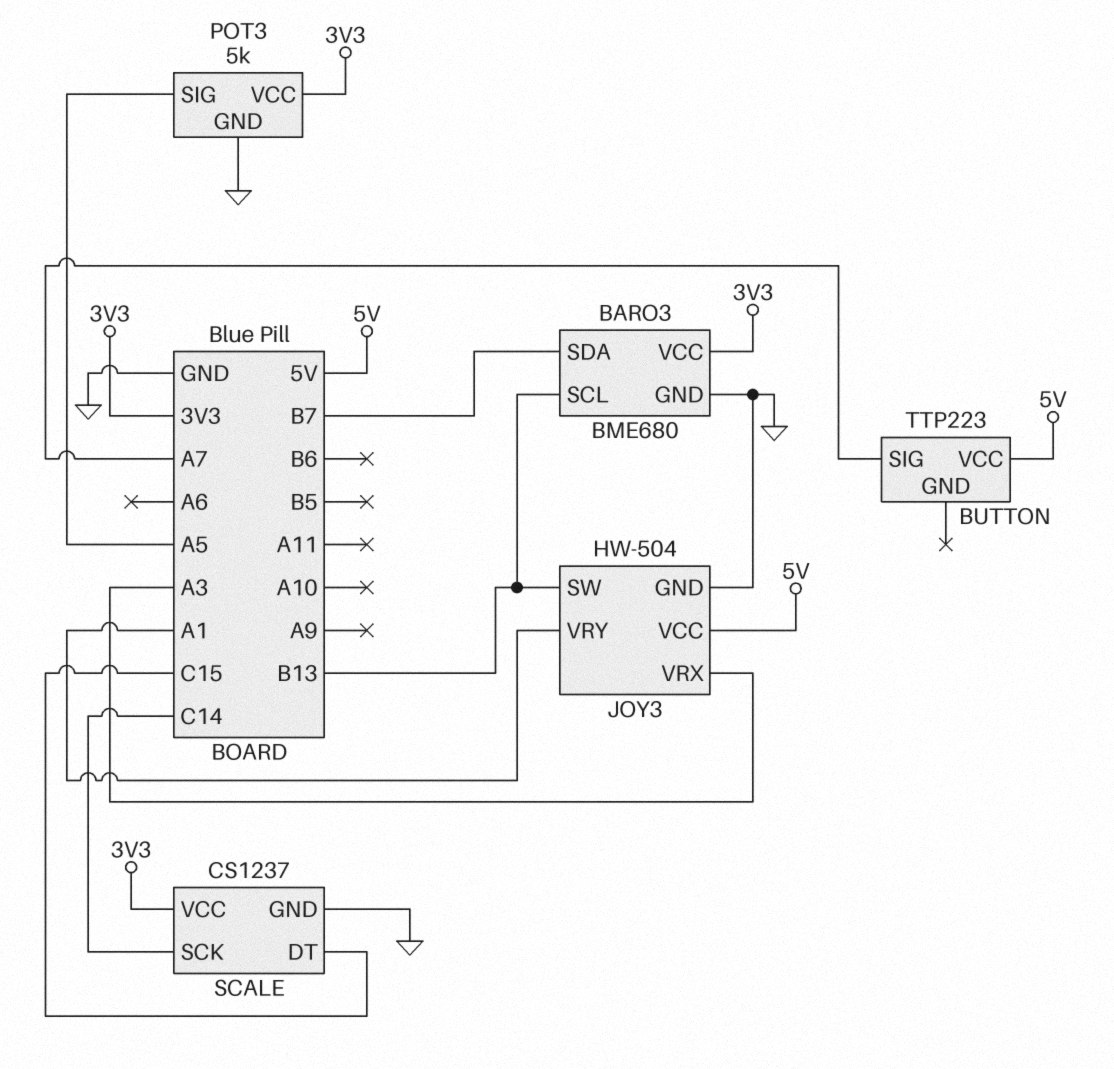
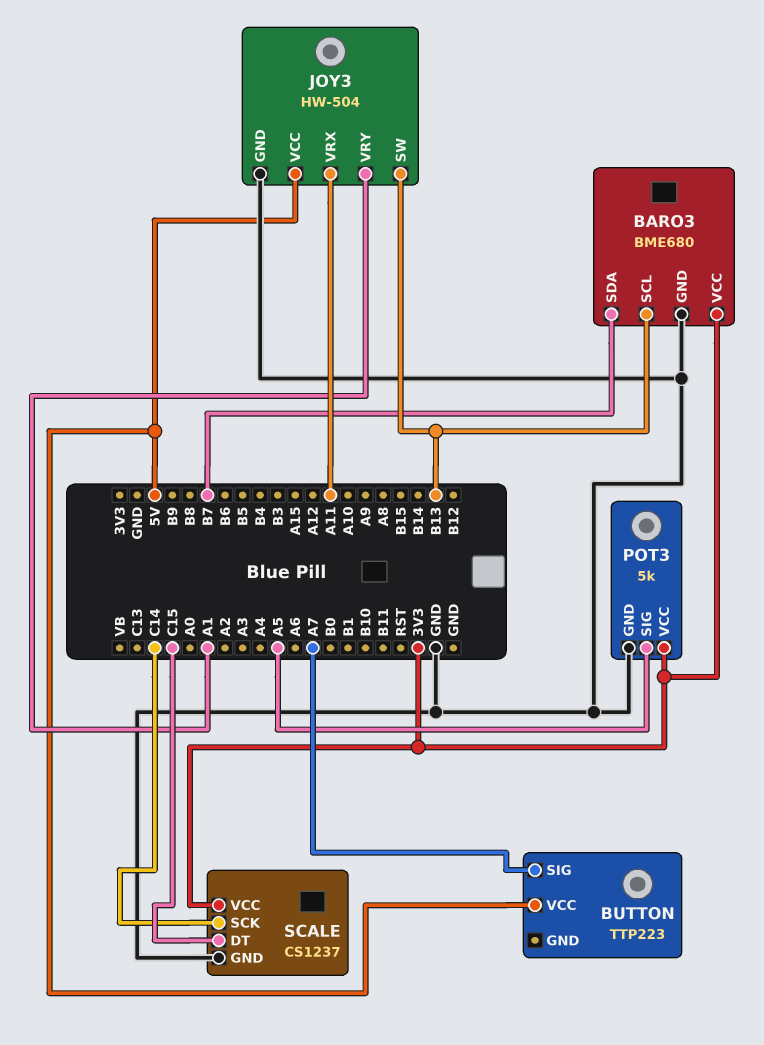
JOY3 pin VRX: A3 -> A11

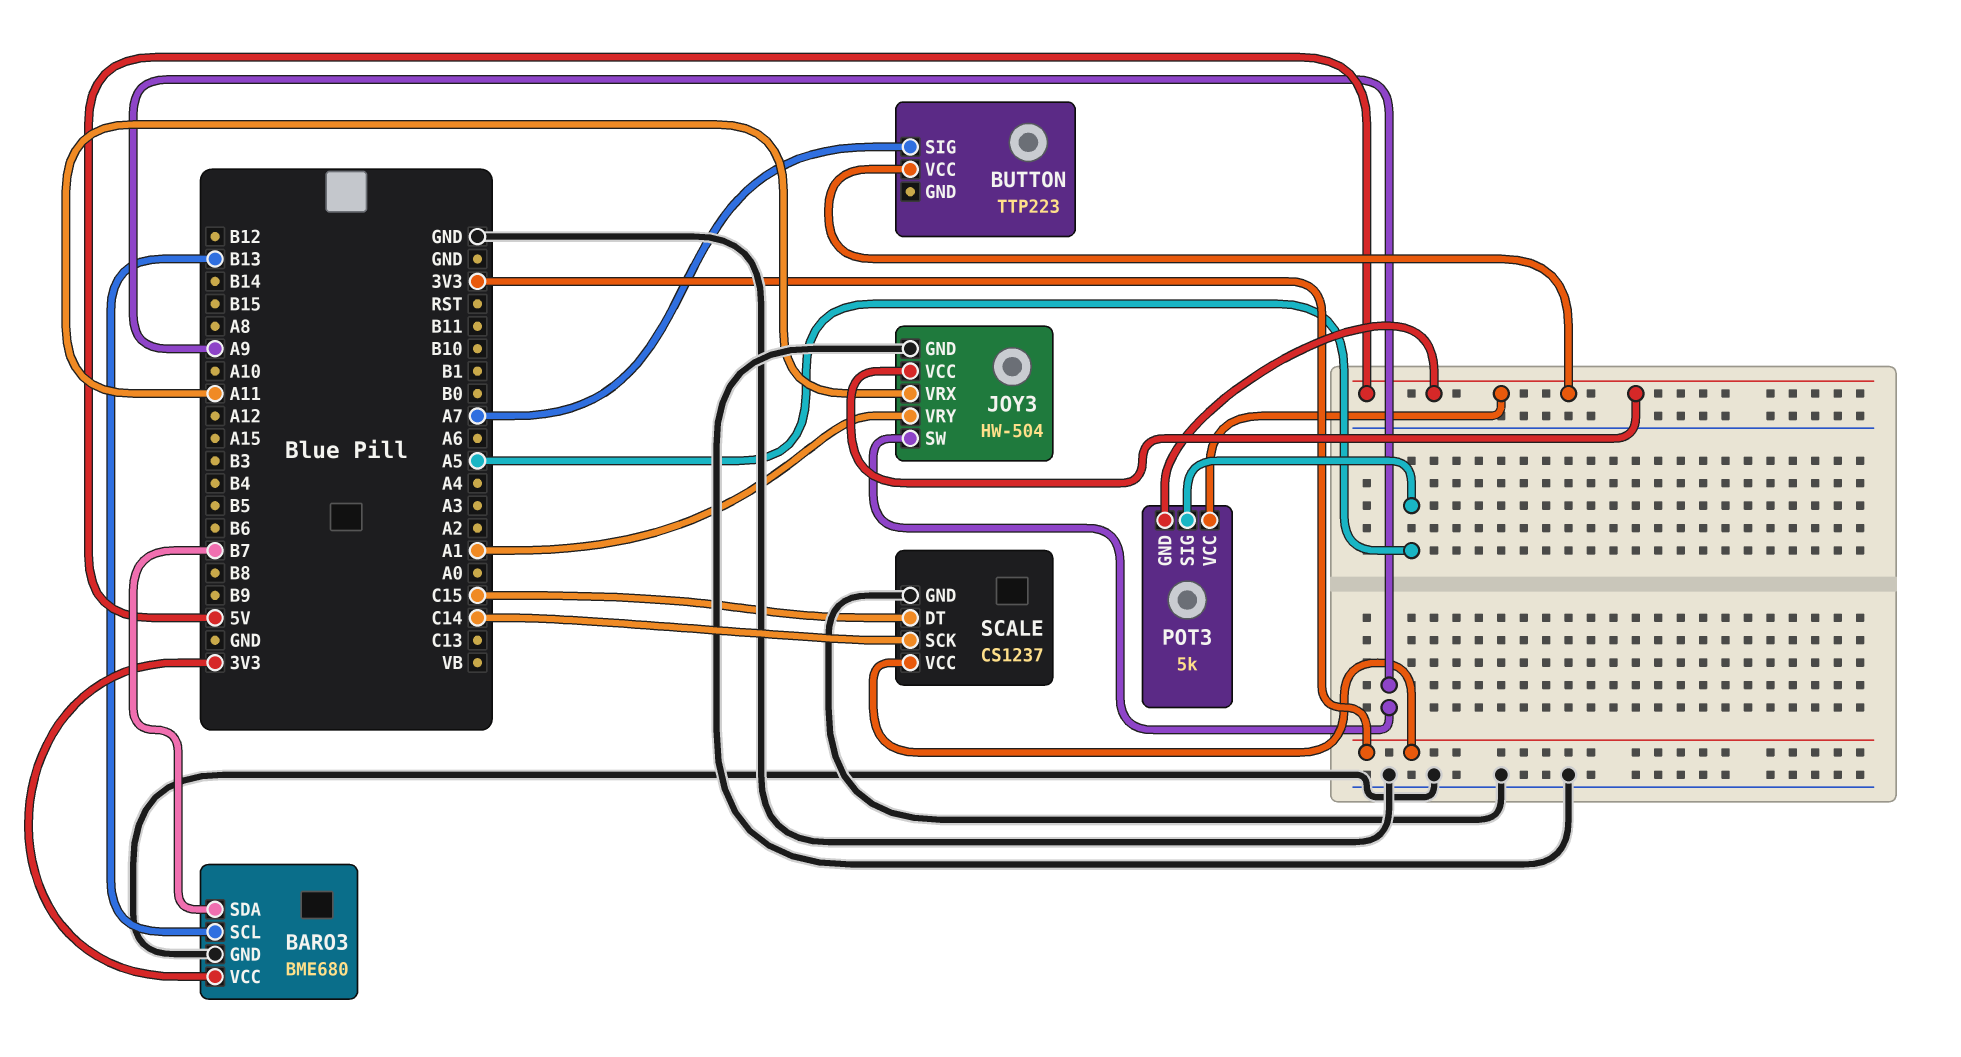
JOY3 pin SW: B13 -> A9
POT3 pin GND: GND -> 5V
POT3 pin VCC: 3V3 -> 5V

